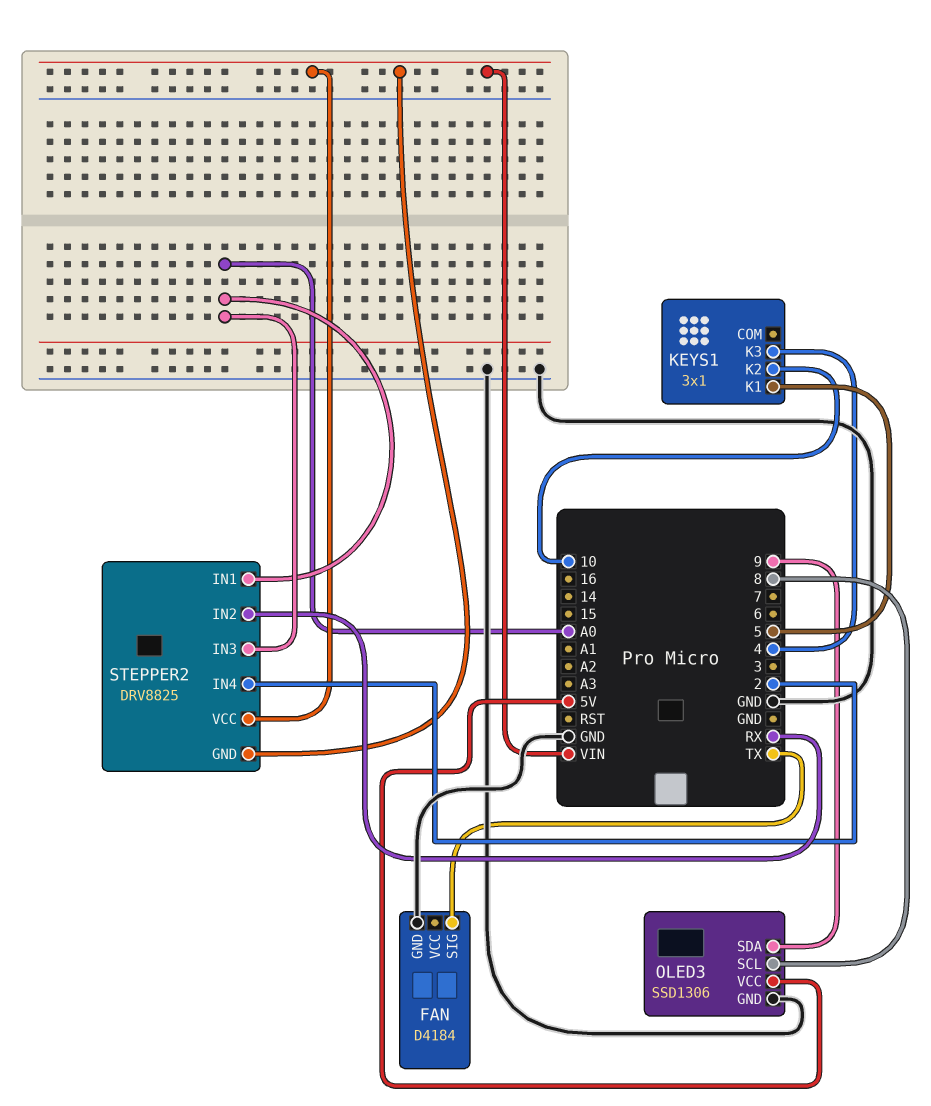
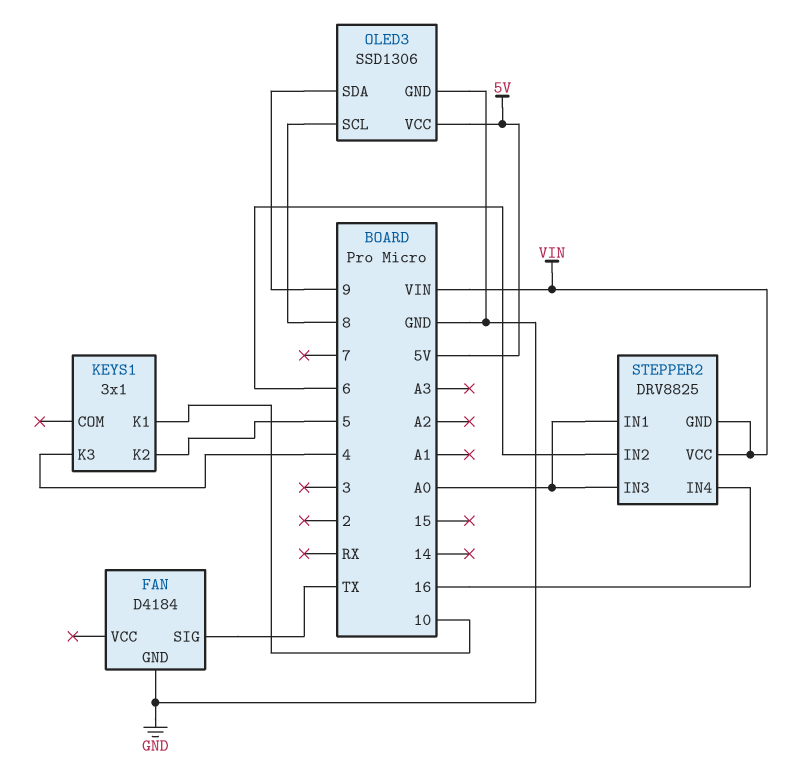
KEYS1 pin K1: 5 -> 10
KEYS1 pin K2: 10 -> 5
STEPPER2 pin IN2: RX -> 6
STEPPER2 pin IN4: 2 -> 16

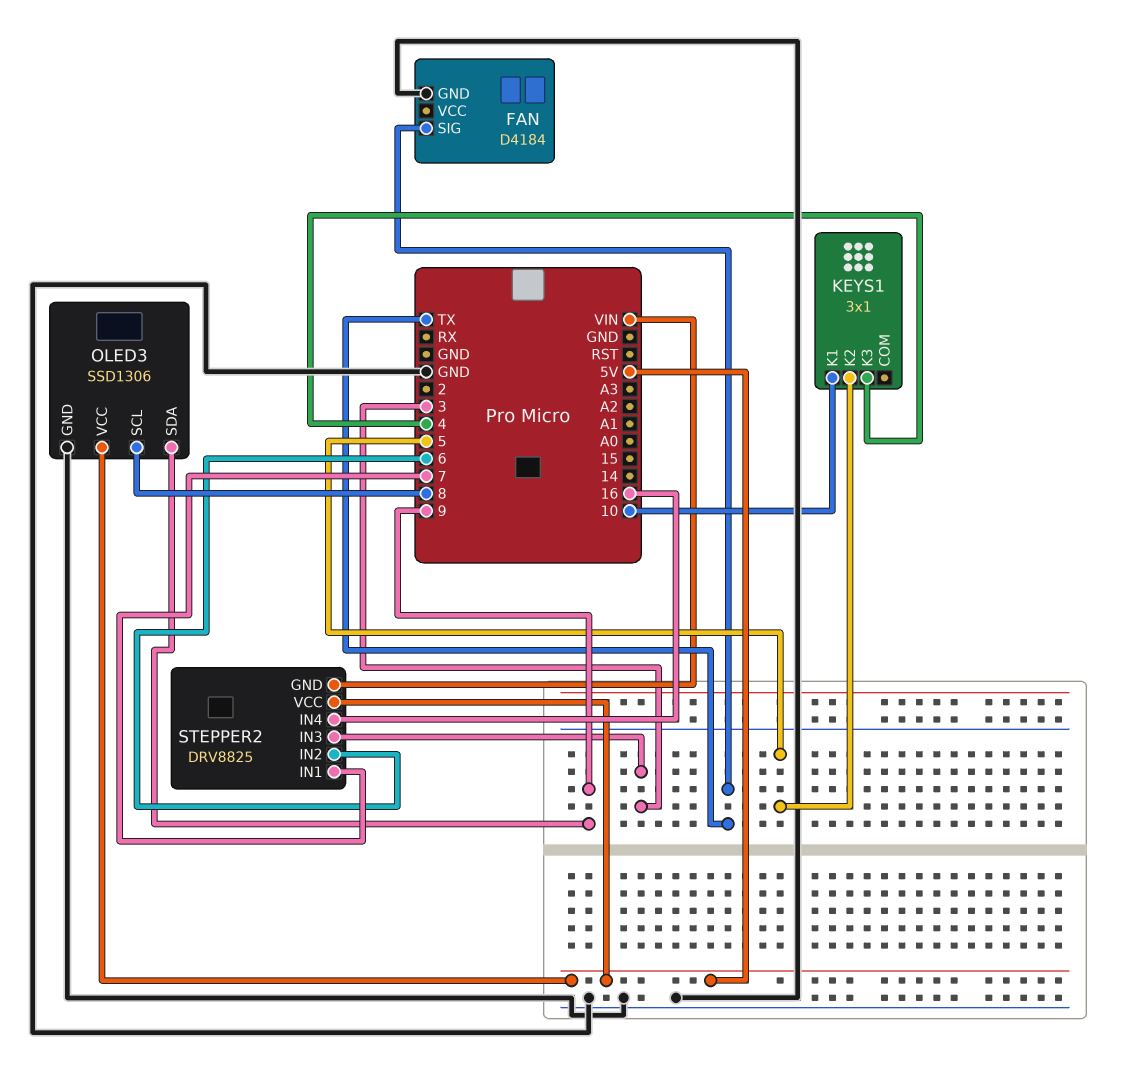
STEPPER2 pin IN1: A0 -> 7
STEPPER2 pin IN3: A0 -> 3
STEPPER2 pin VCC: VIN -> 5V

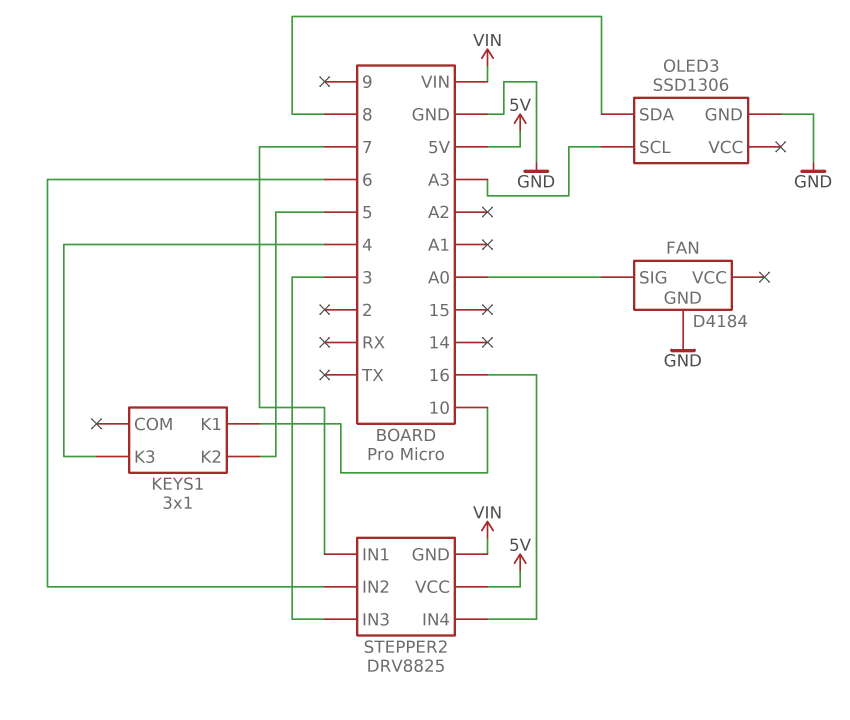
FAN pin SIG: TX -> A0
OLED3 pin SCL: 8 -> A3
OLED3 pin SDA: 9 -> 8
OLED3 pin VCC: 5V -> none

